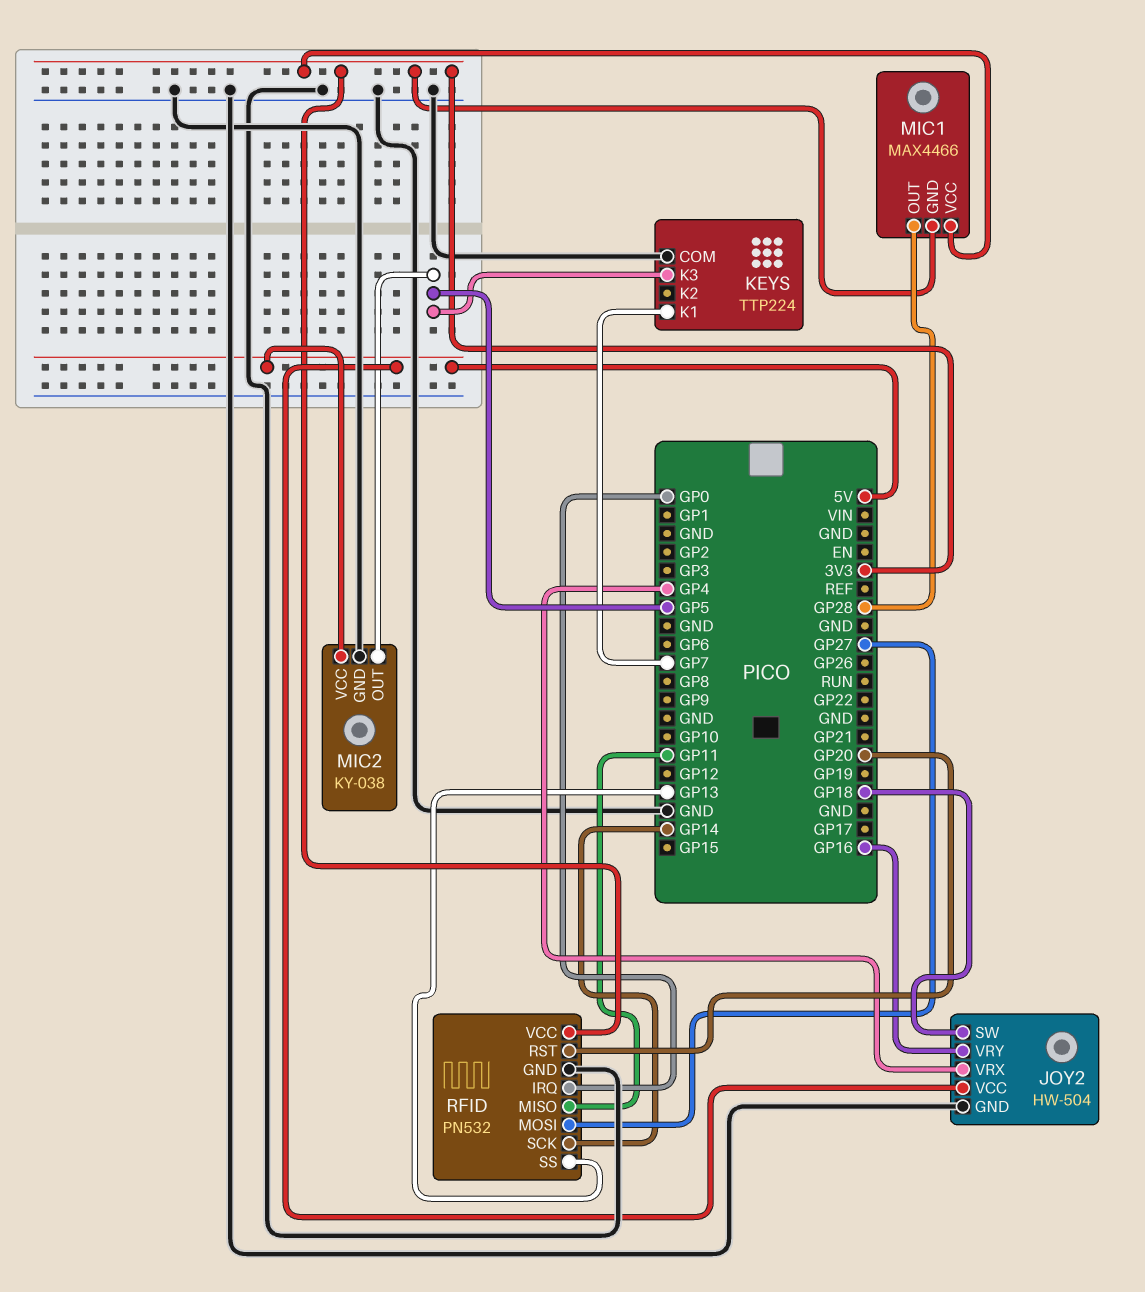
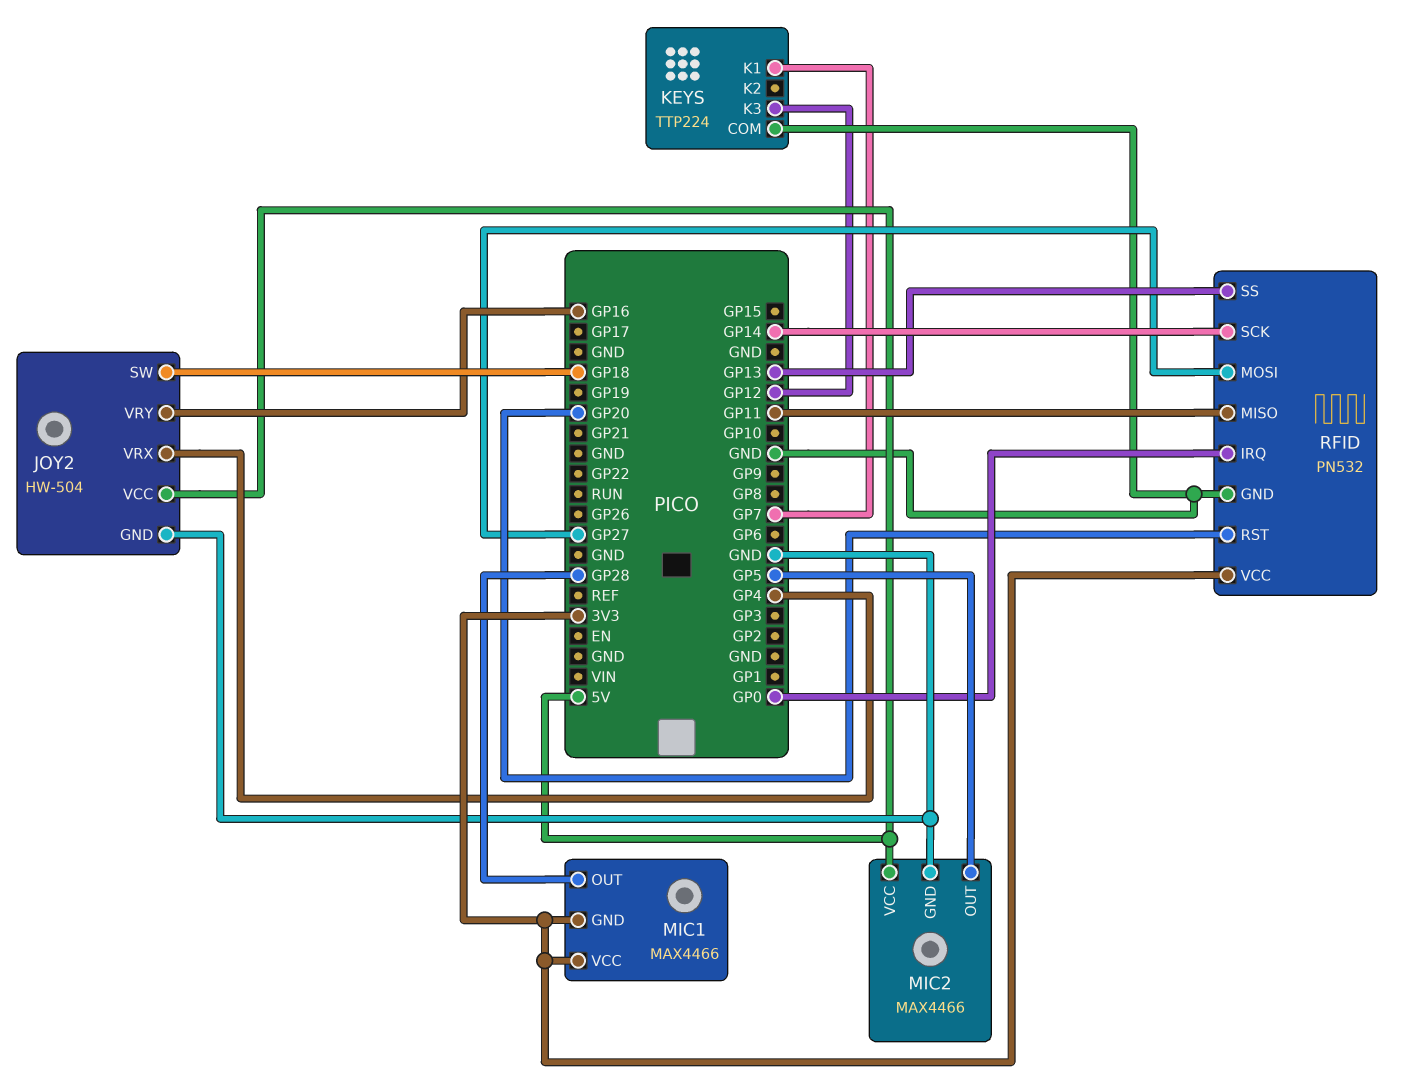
KEYS pin K3: GP5 -> GP12
MIC2: KY-038 -> MAX4466

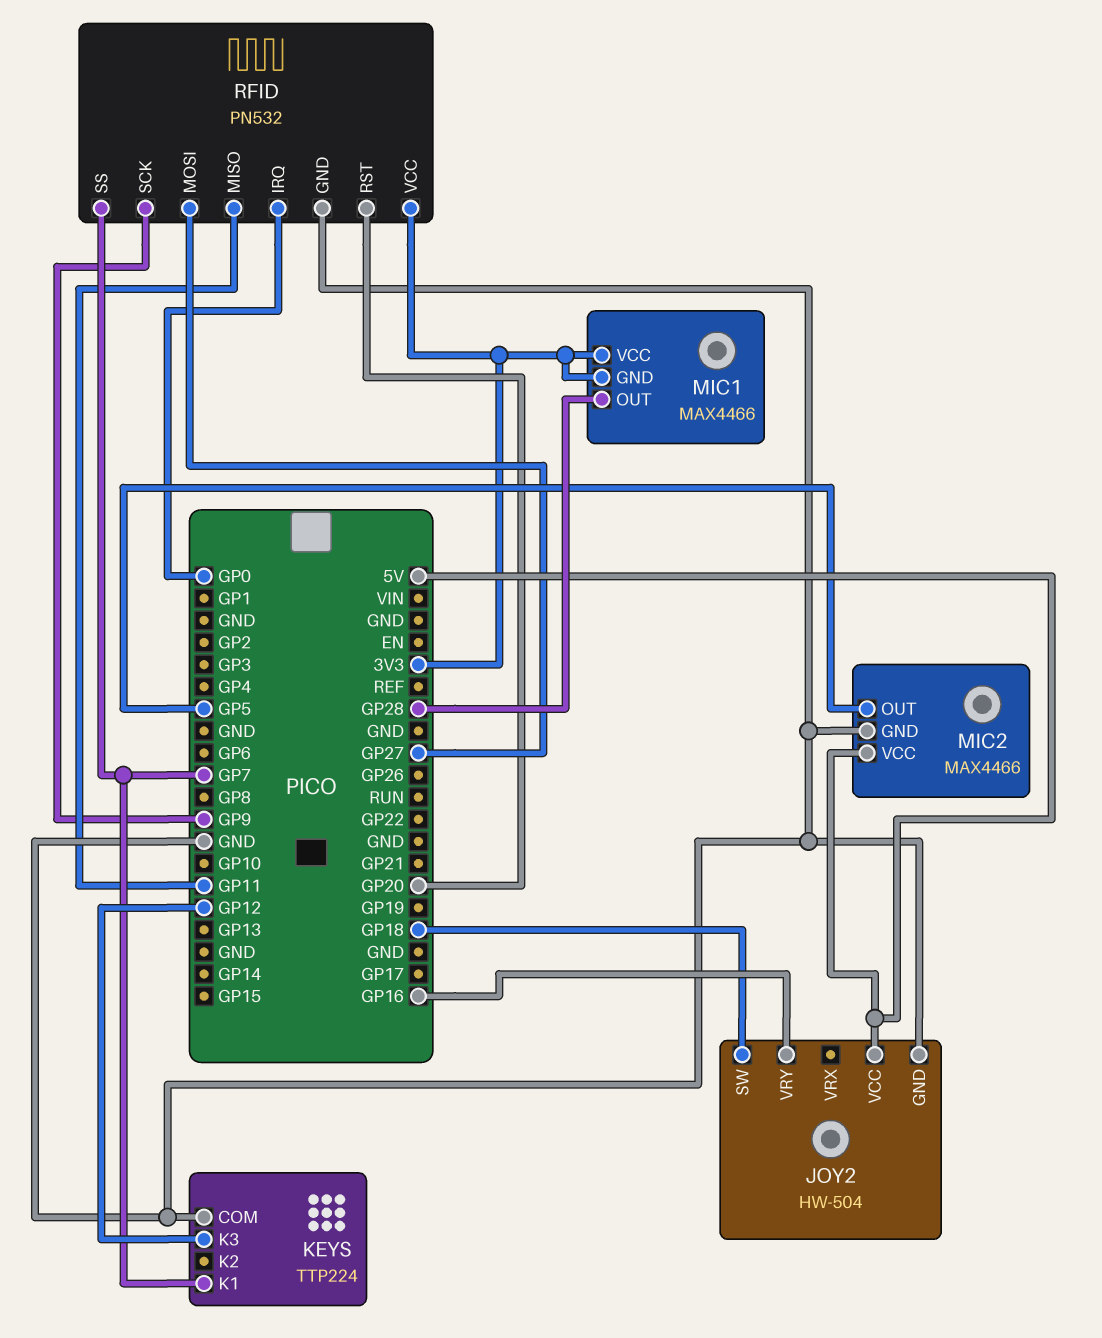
JOY2 pin VRX: GP4 -> none
RFID pin SCK: GP14 -> GP9
RFID pin SS: GP13 -> GP7

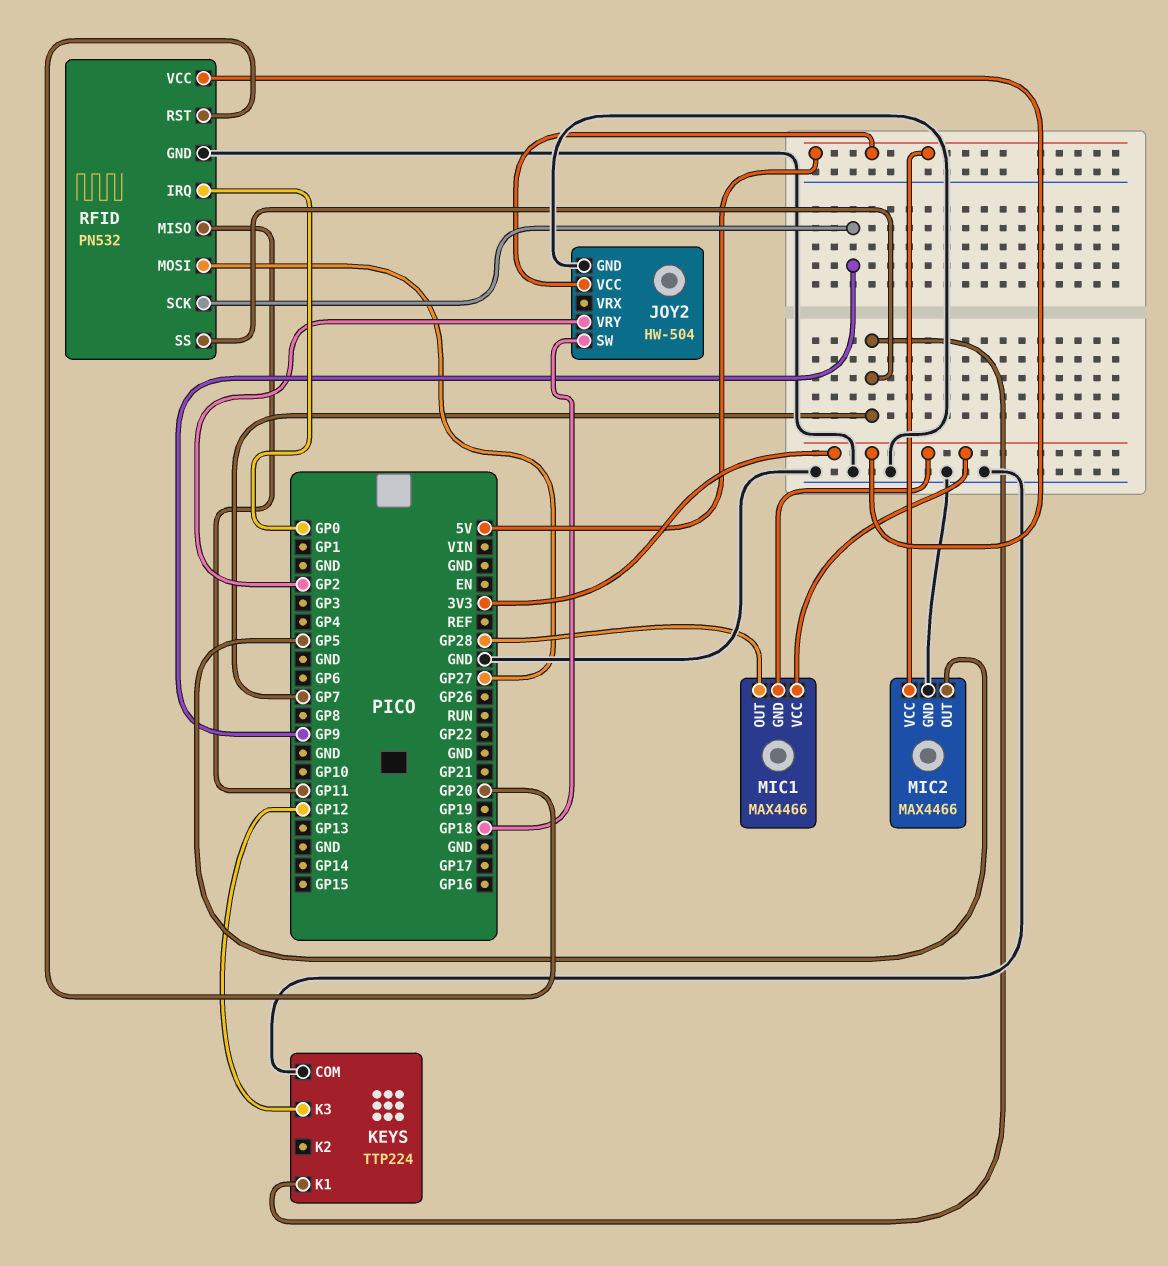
JOY2 pin VRY: GP16 -> GP2

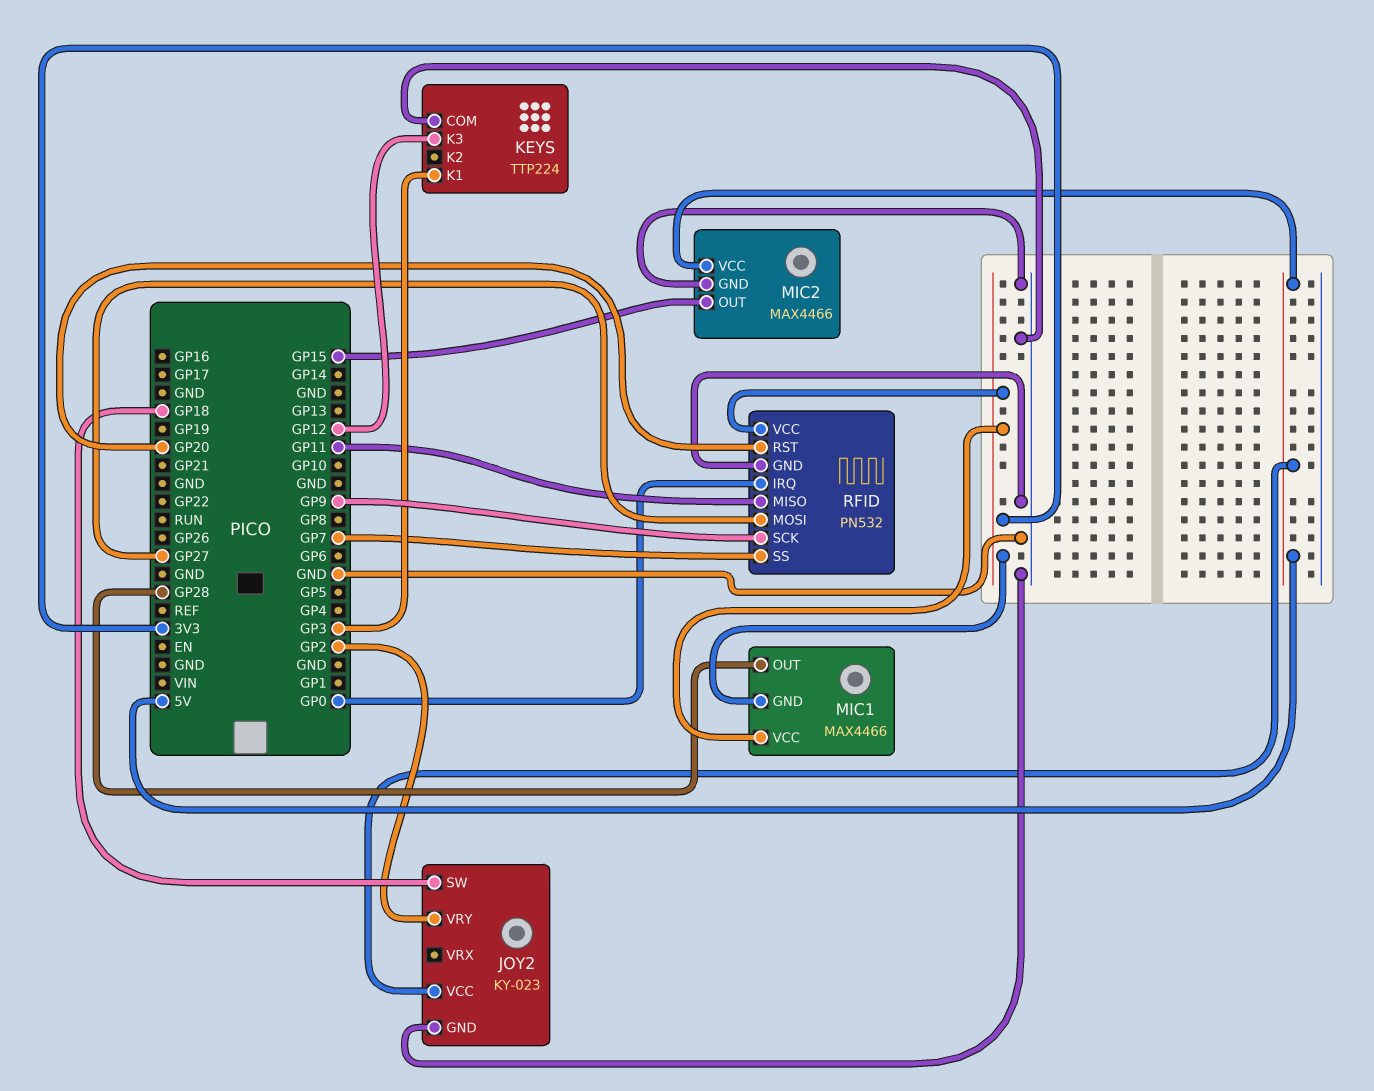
JOY2: HW-504 -> KY-023
KEYS pin K1: GP7 -> GP3
MIC2 pin OUT: GP5 -> GP15

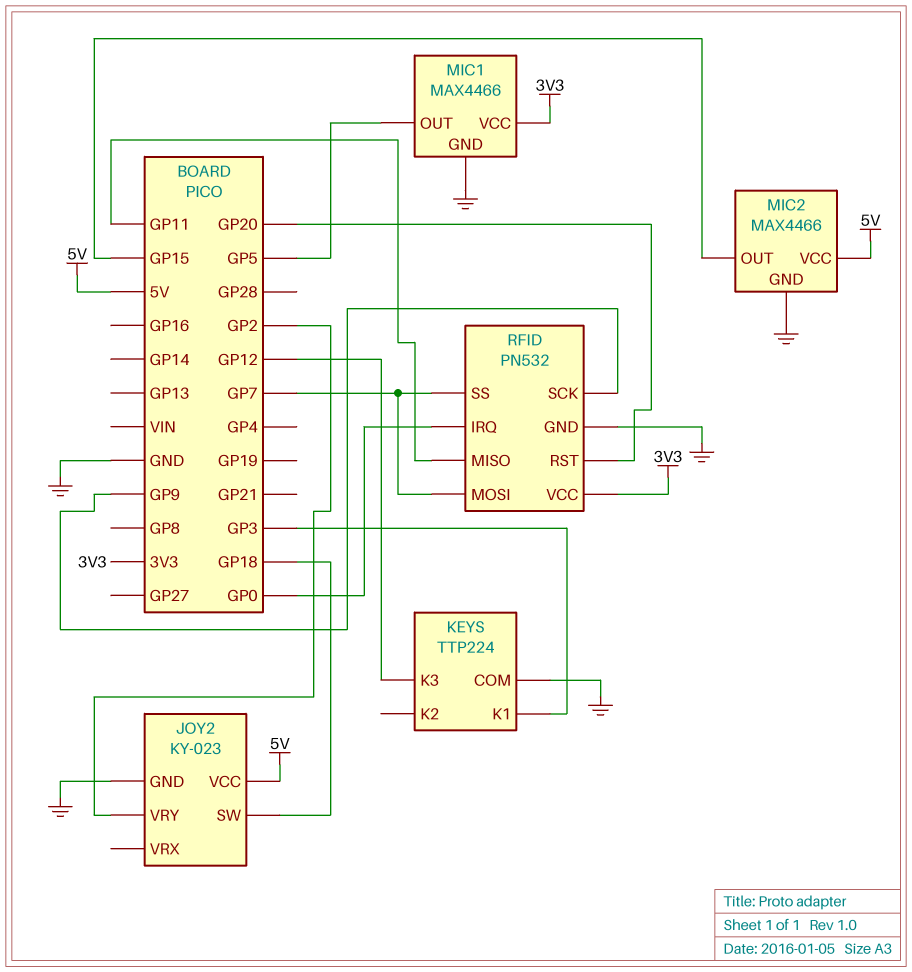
MIC1 pin GND: 3V3 -> GND
MIC1 pin OUT: GP28 -> GP5
RFID pin MOSI: GP27 -> GP7

